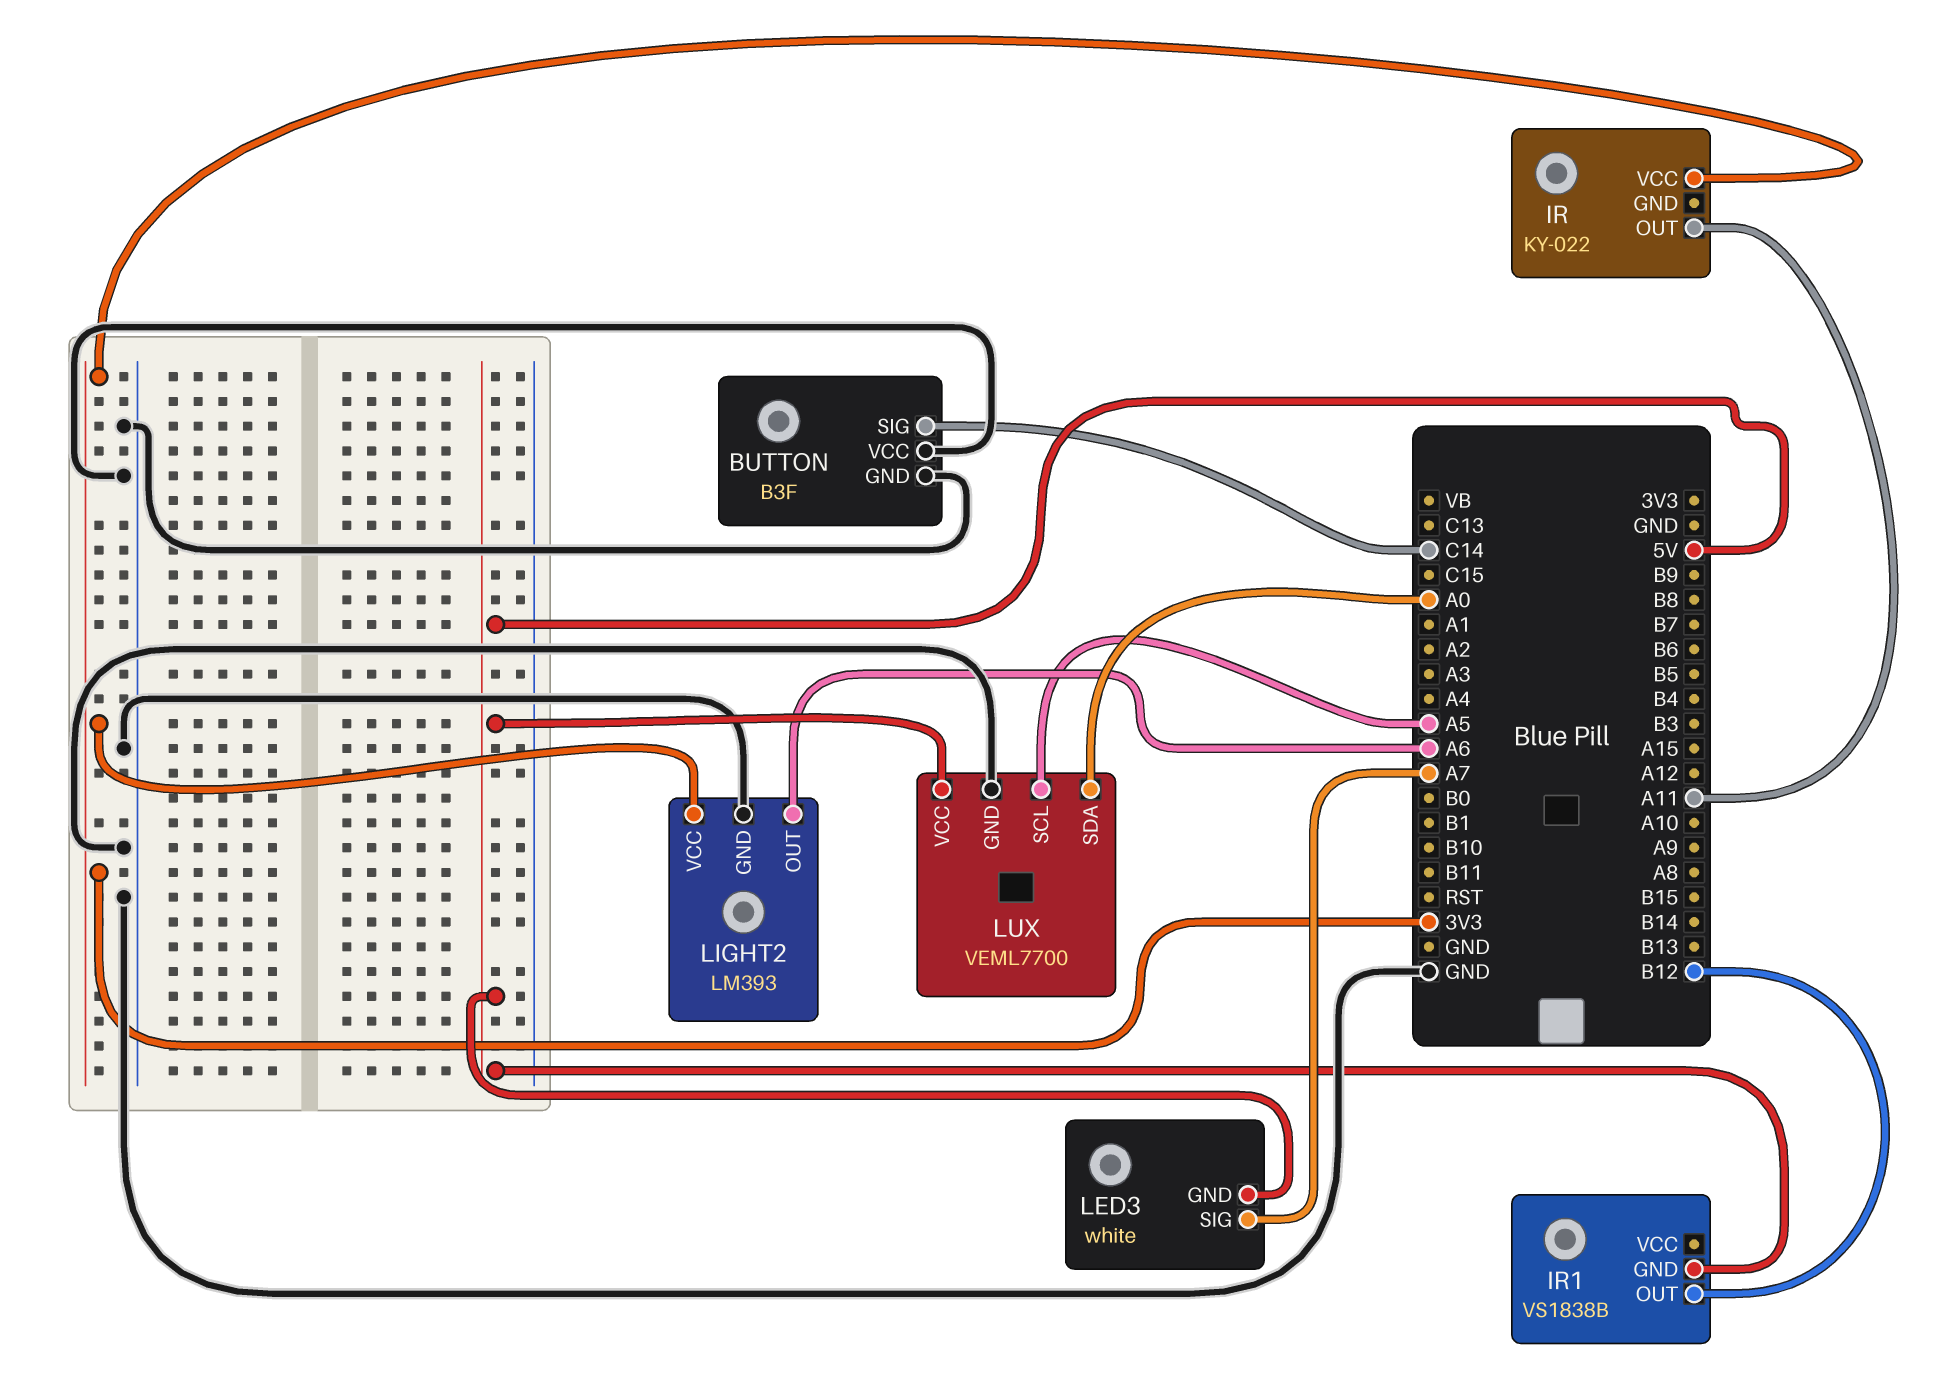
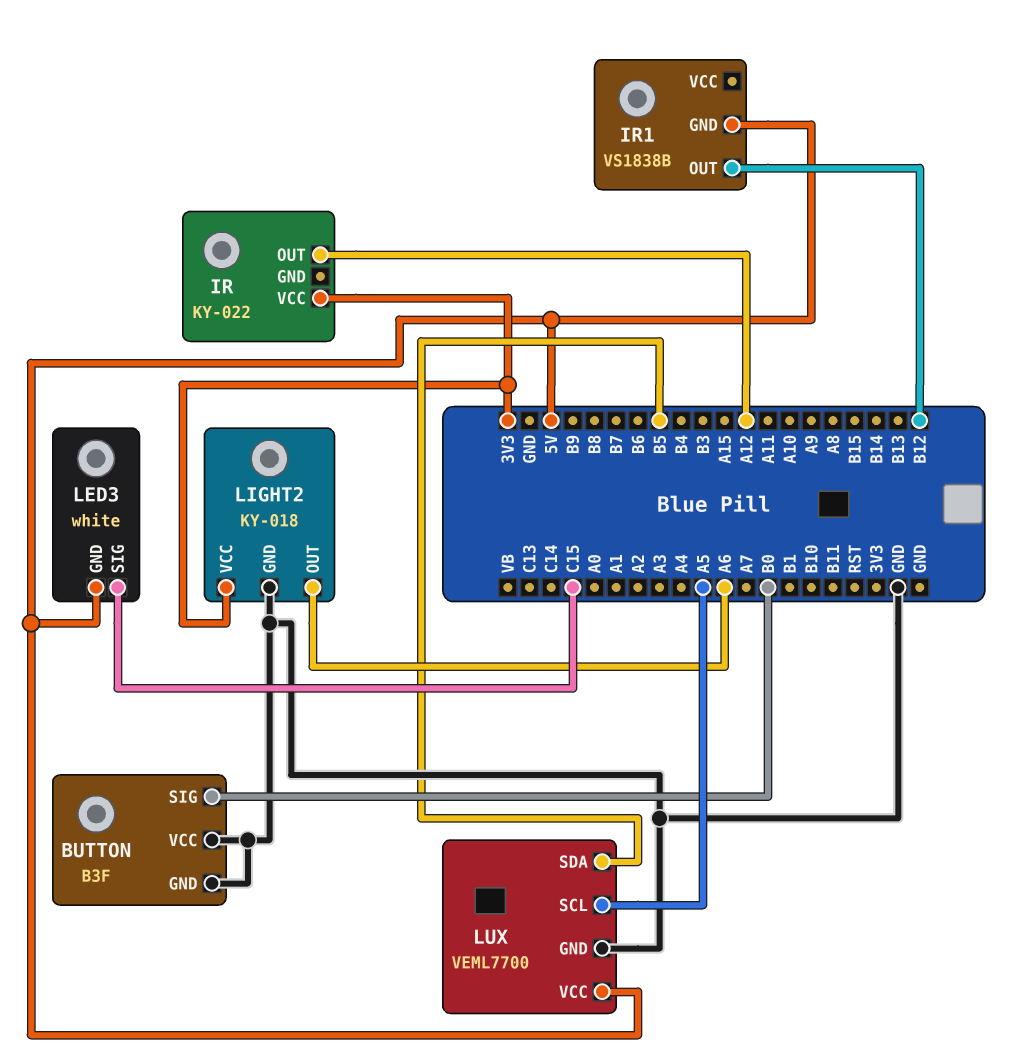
BUTTON pin SIG: C14 -> B0
IR pin OUT: A11 -> A12
LED3 pin SIG: A7 -> C15
LIGHT2: LM393 -> KY-018
LUX pin SDA: A0 -> B5

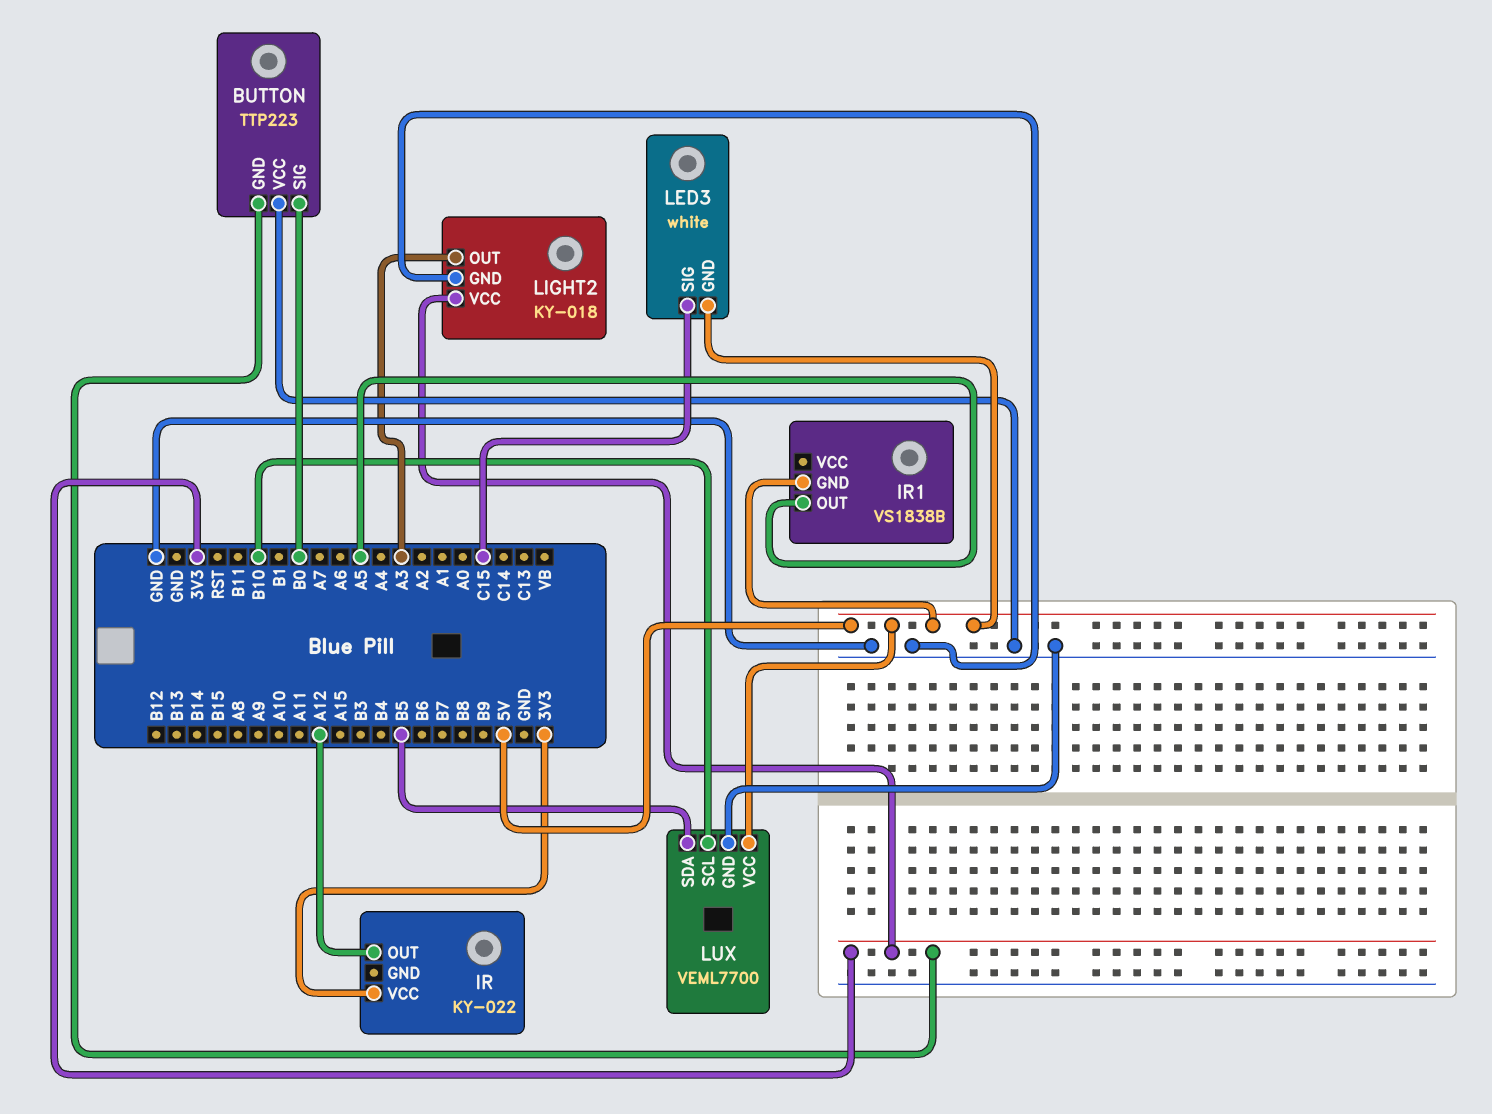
BUTTON: B3F -> TTP223
BUTTON pin GND: GND -> 3V3
IR1 pin OUT: B12 -> A5
LIGHT2 pin OUT: A6 -> A3
LUX pin SCL: A5 -> B10

